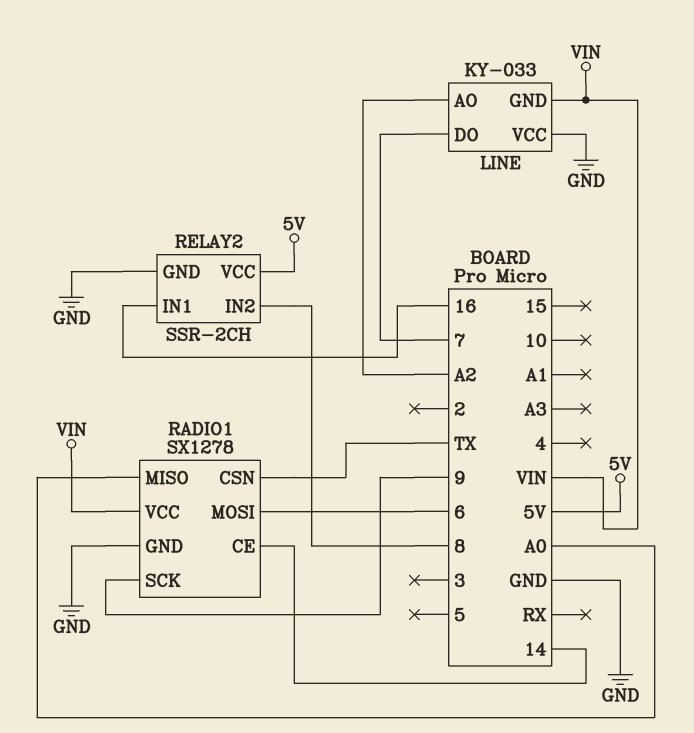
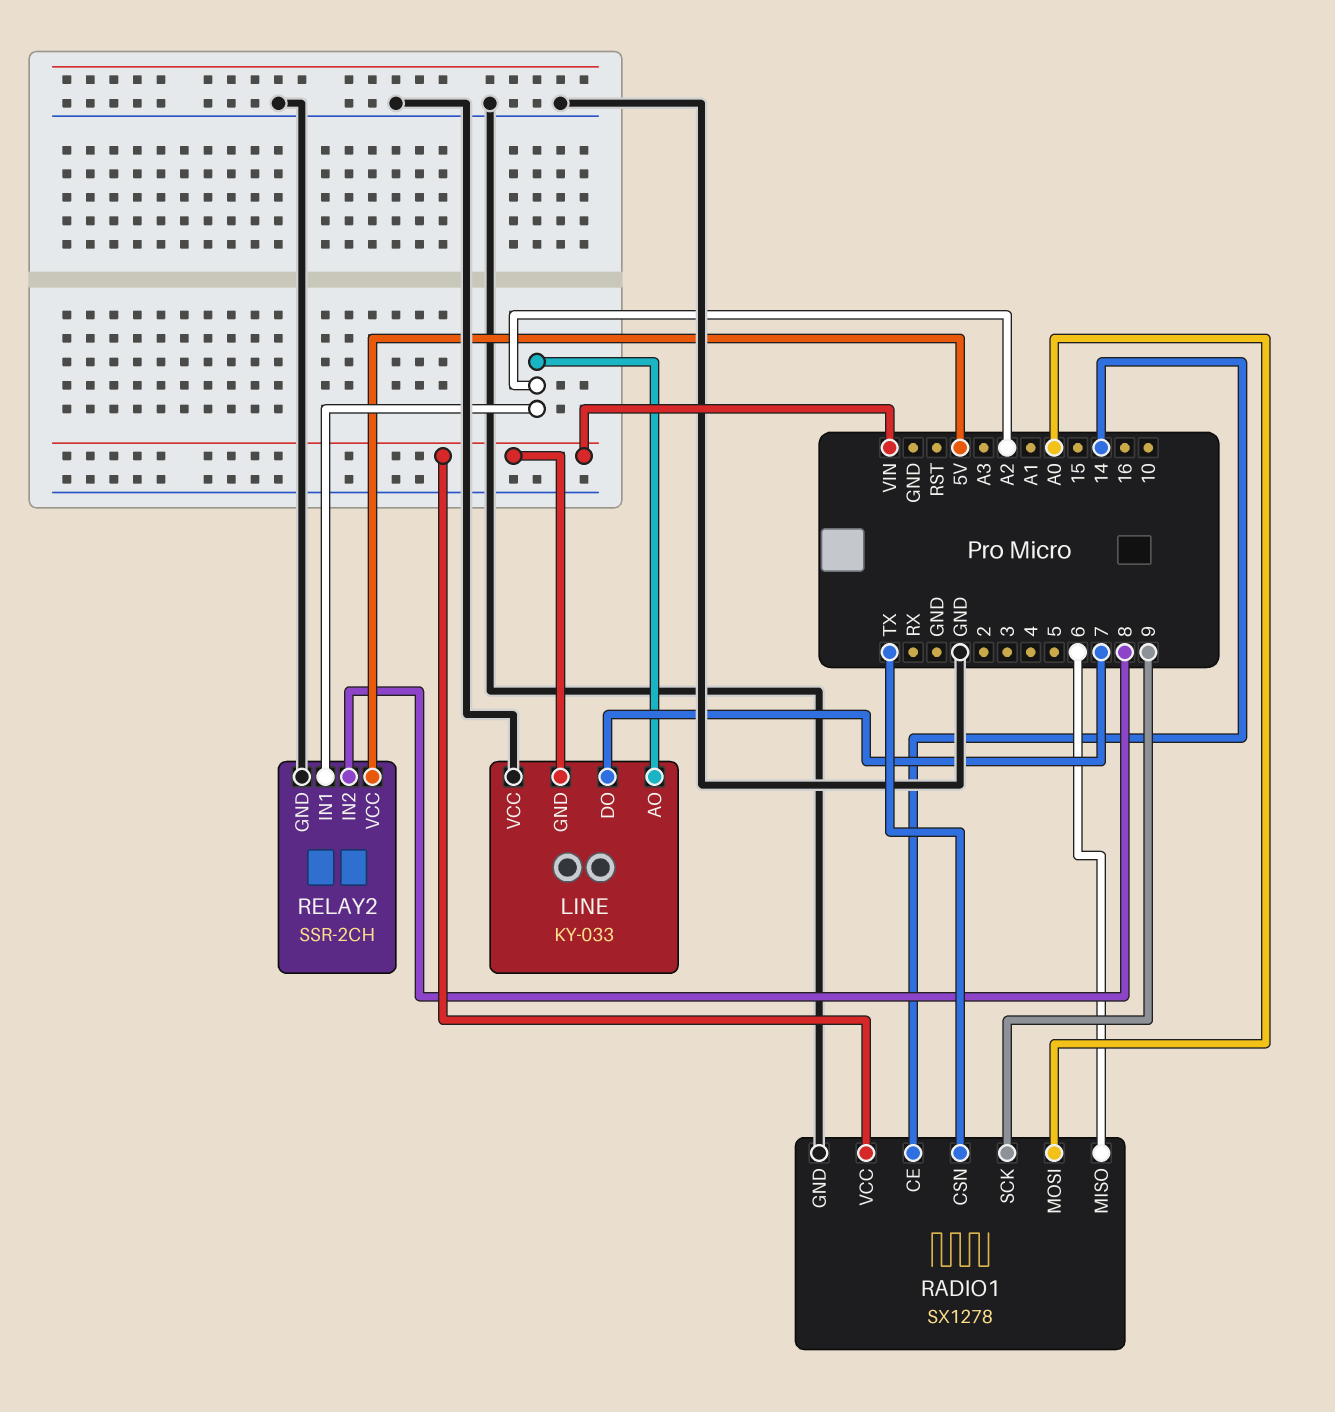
RADIO1 pin MISO: A0 -> 6
RADIO1 pin MOSI: 6 -> A0
RELAY2 pin IN1: 16 -> A2

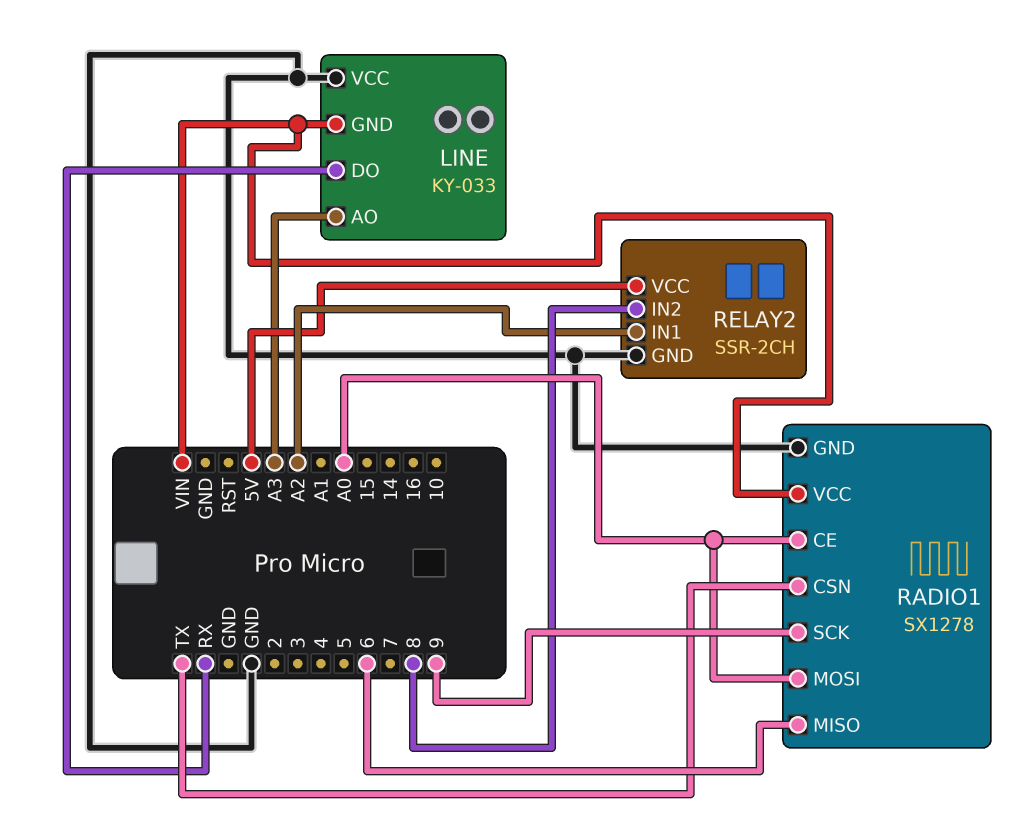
LINE pin AO: A2 -> A3
LINE pin DO: 7 -> RX
RADIO1 pin CE: 14 -> A0

